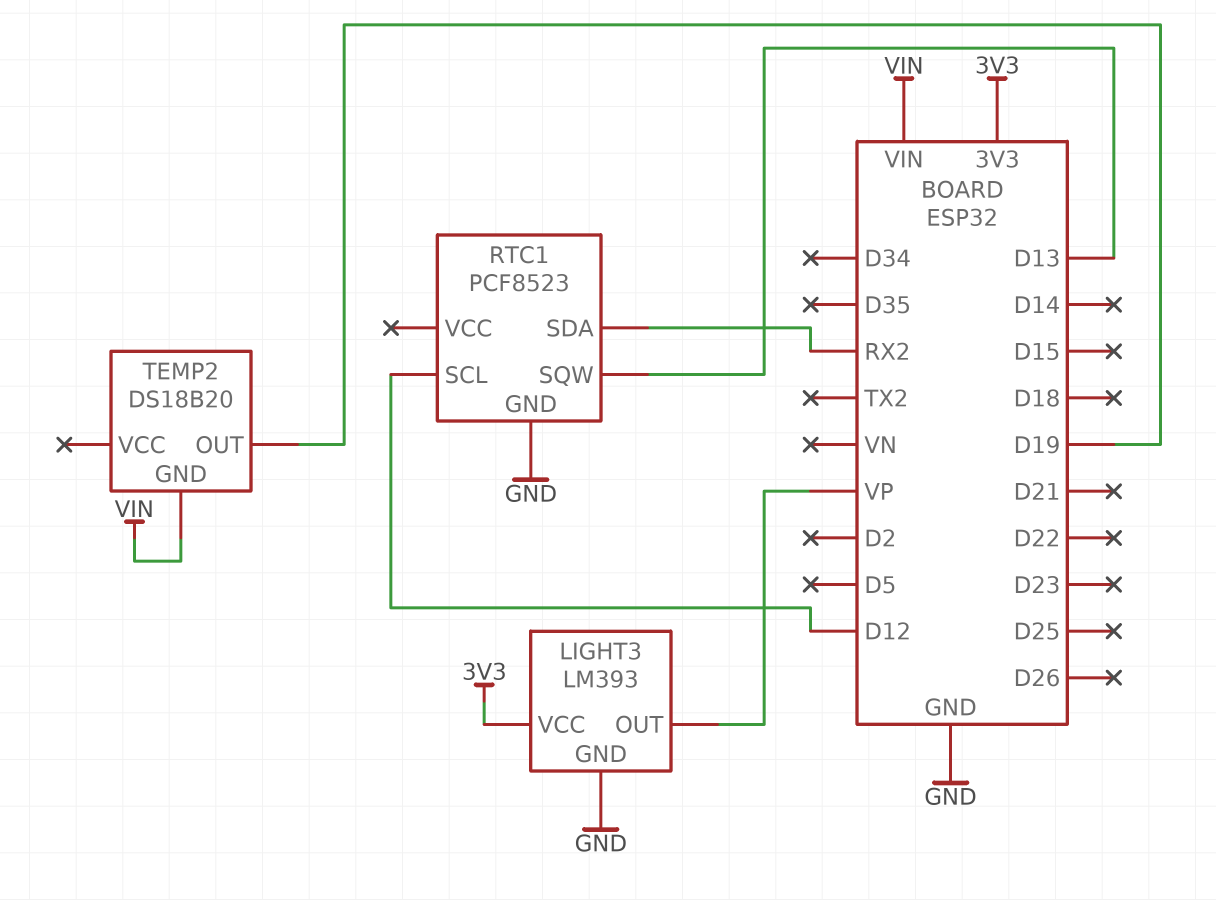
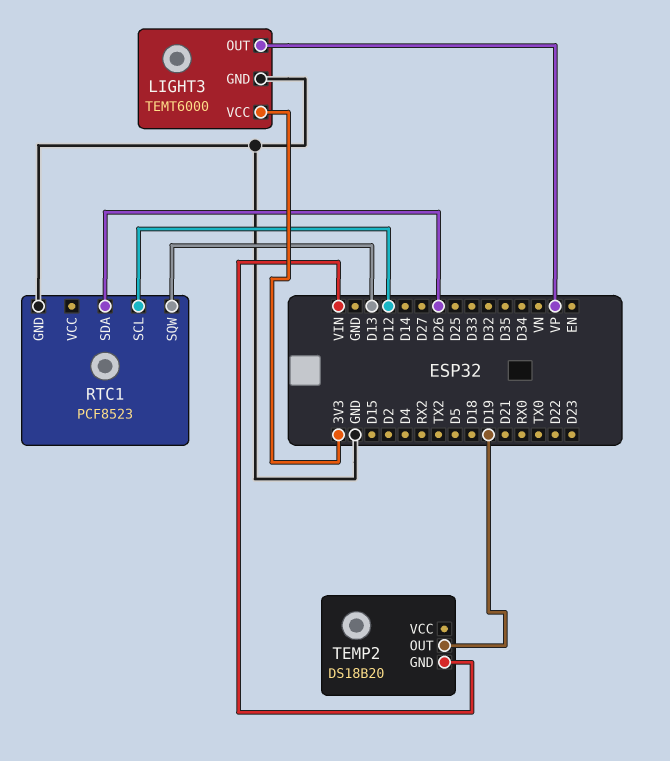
LIGHT3: LM393 -> TEMT6000
RTC1 pin SDA: RX2 -> D26

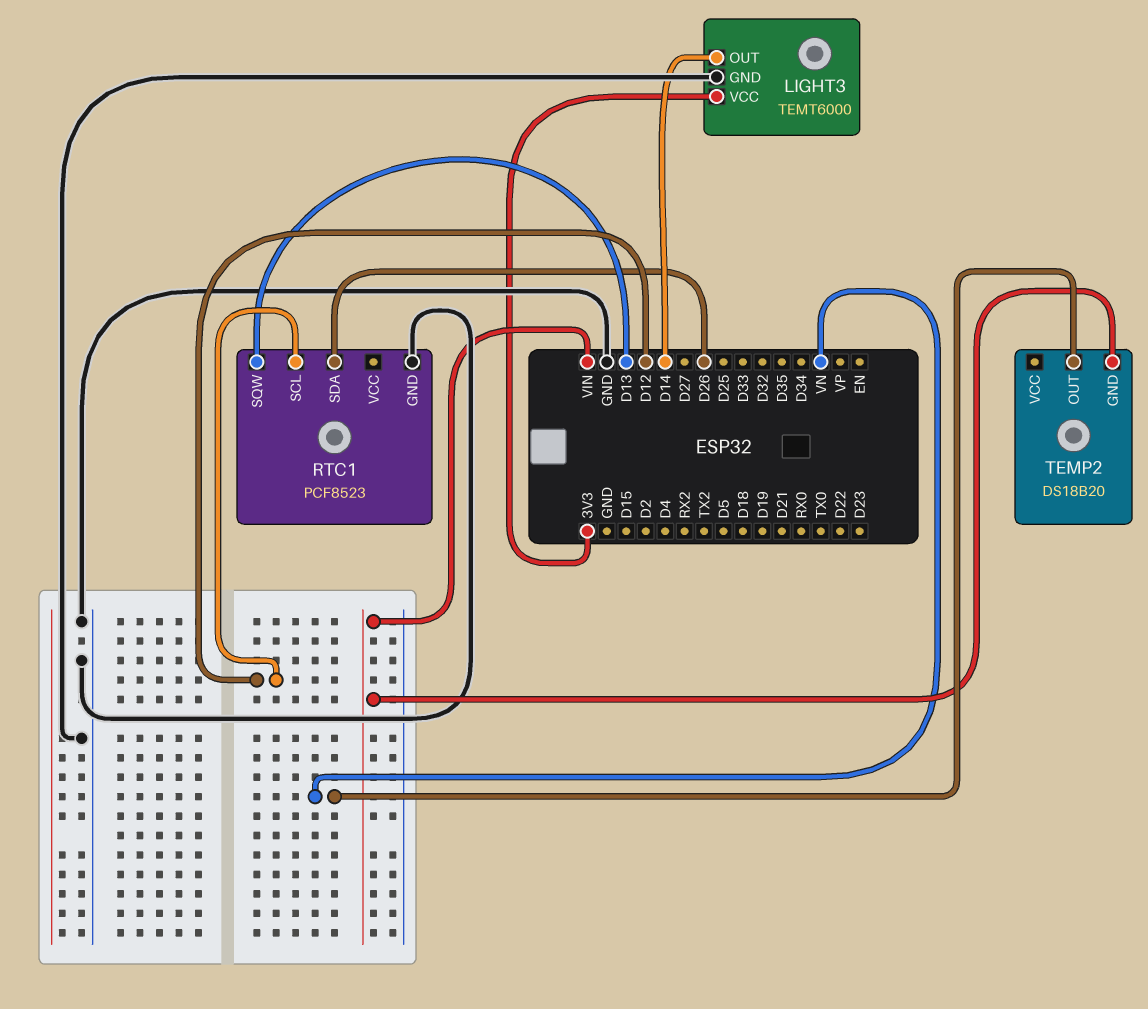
LIGHT3 pin OUT: VP -> D14
TEMP2 pin OUT: D19 -> VN

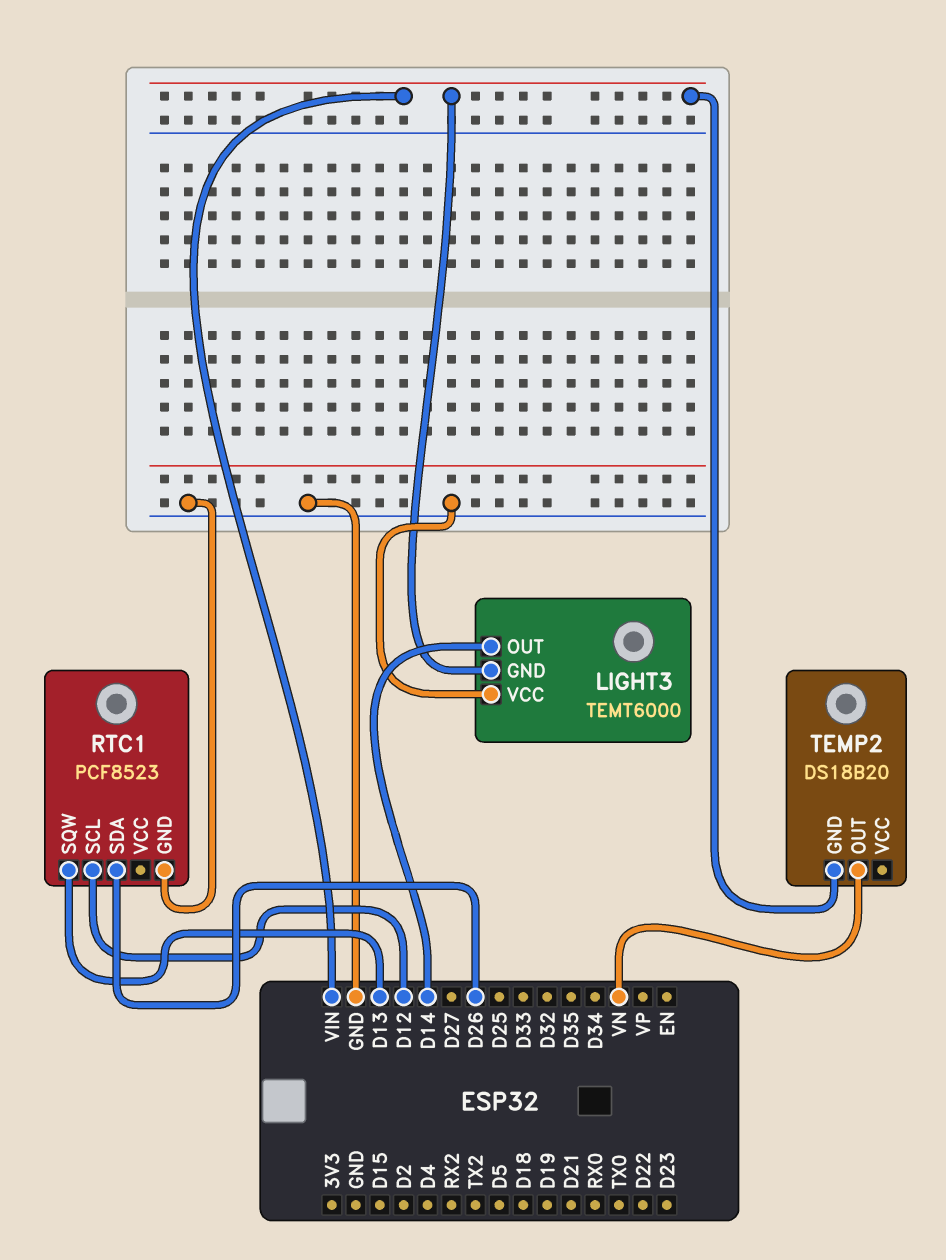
LIGHT3 pin GND: GND -> VIN
LIGHT3 pin VCC: 3V3 -> GND

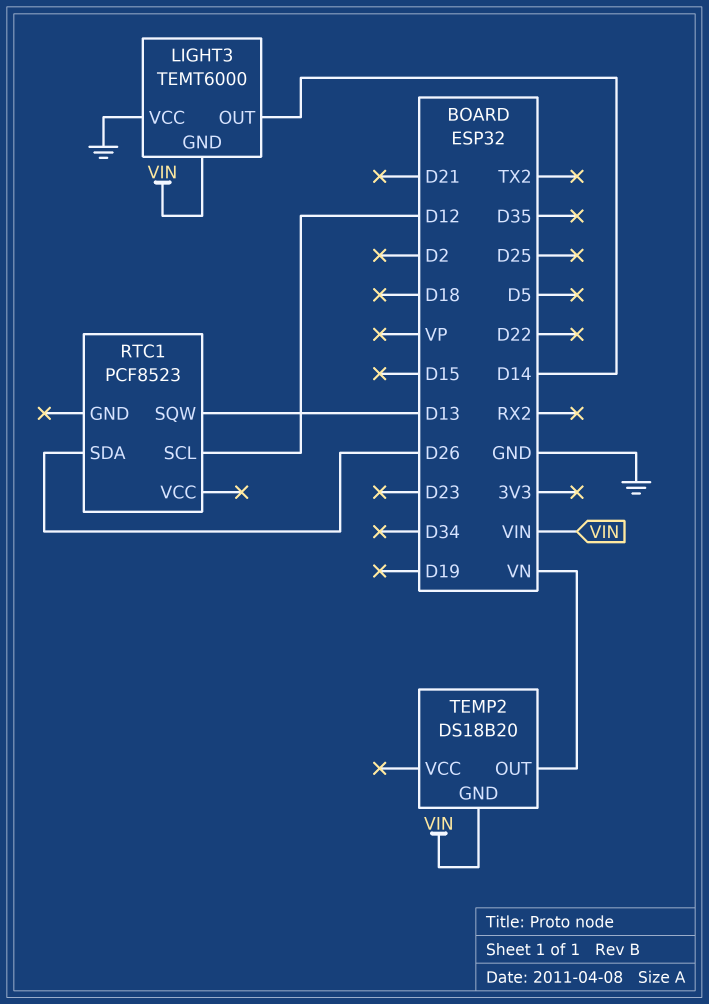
RTC1 pin GND: GND -> none

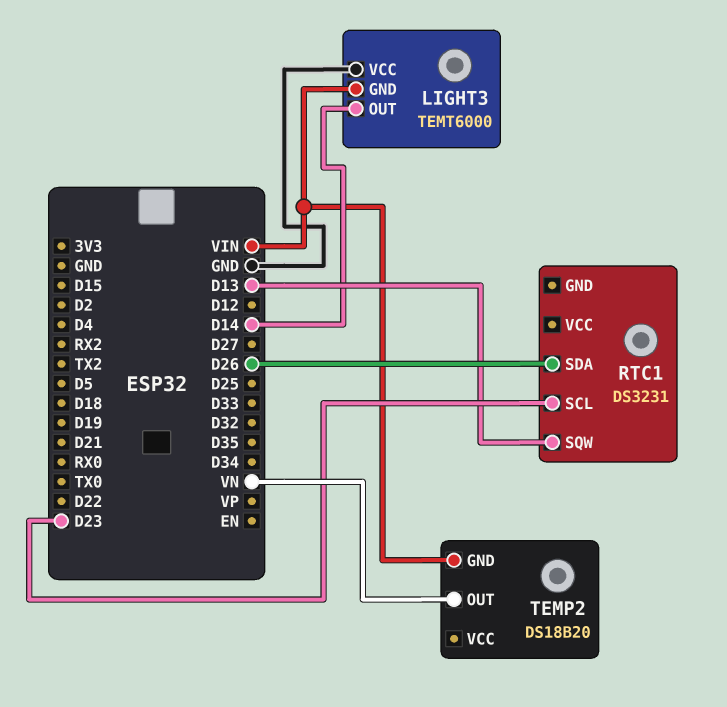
RTC1: PCF8523 -> DS3231
RTC1 pin SCL: D12 -> D23

